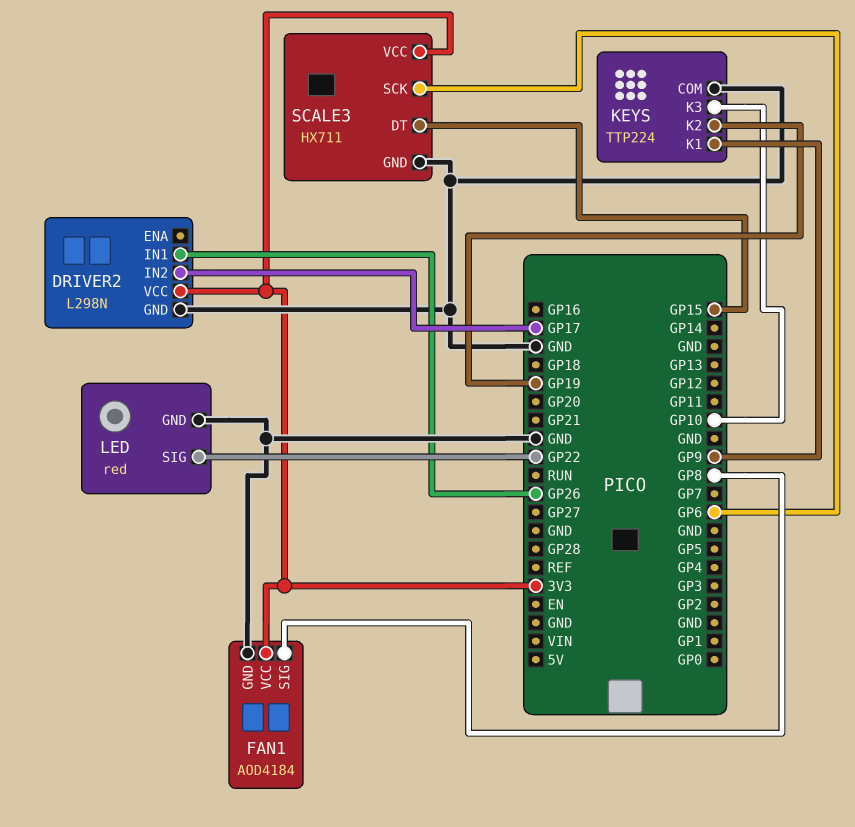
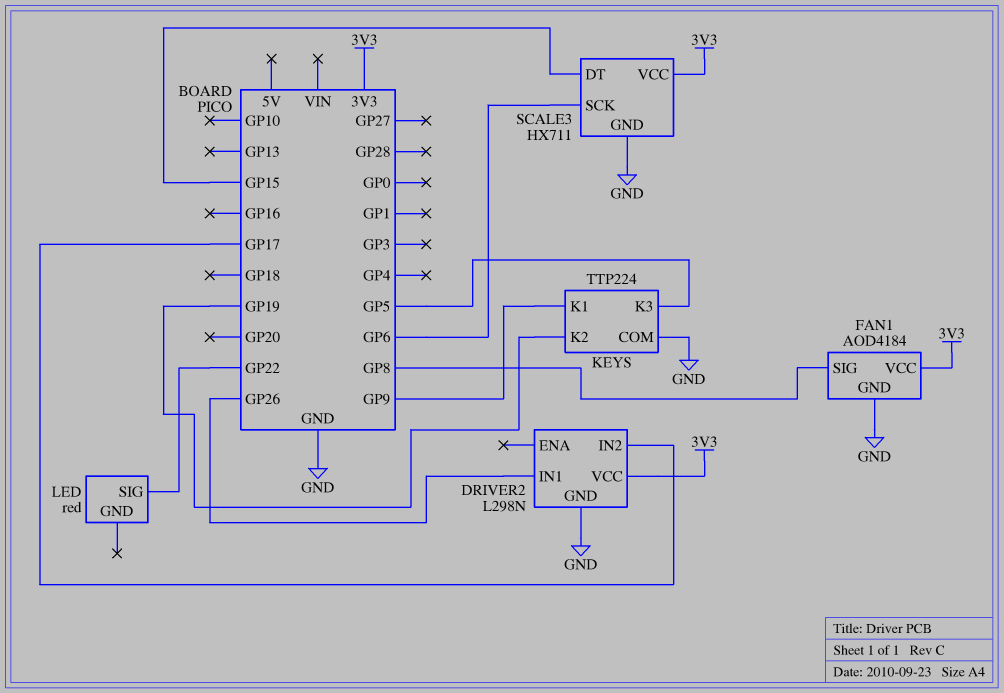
KEYS pin K3: GP10 -> GP5
LED pin GND: GND -> none

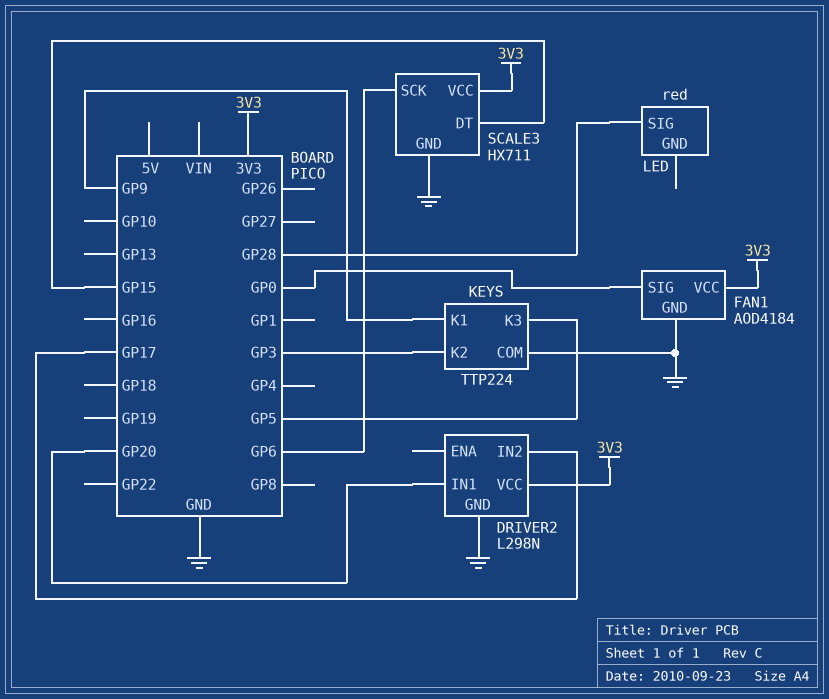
DRIVER2 pin IN1: GP26 -> GP20
FAN1 pin SIG: GP8 -> GP0
KEYS pin K2: GP19 -> GP3
LED pin SIG: GP22 -> GP28

